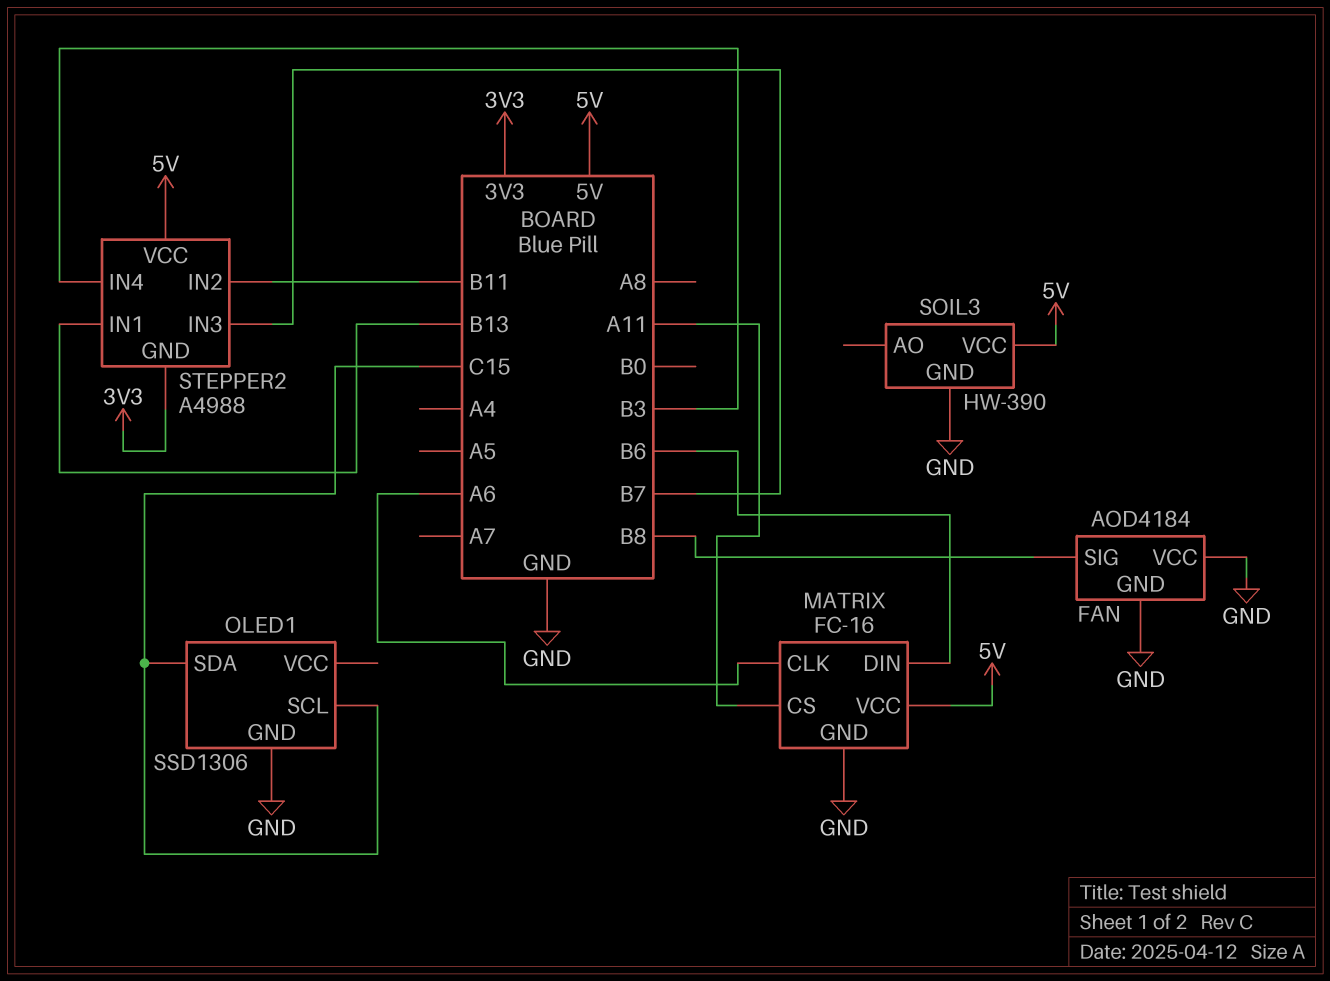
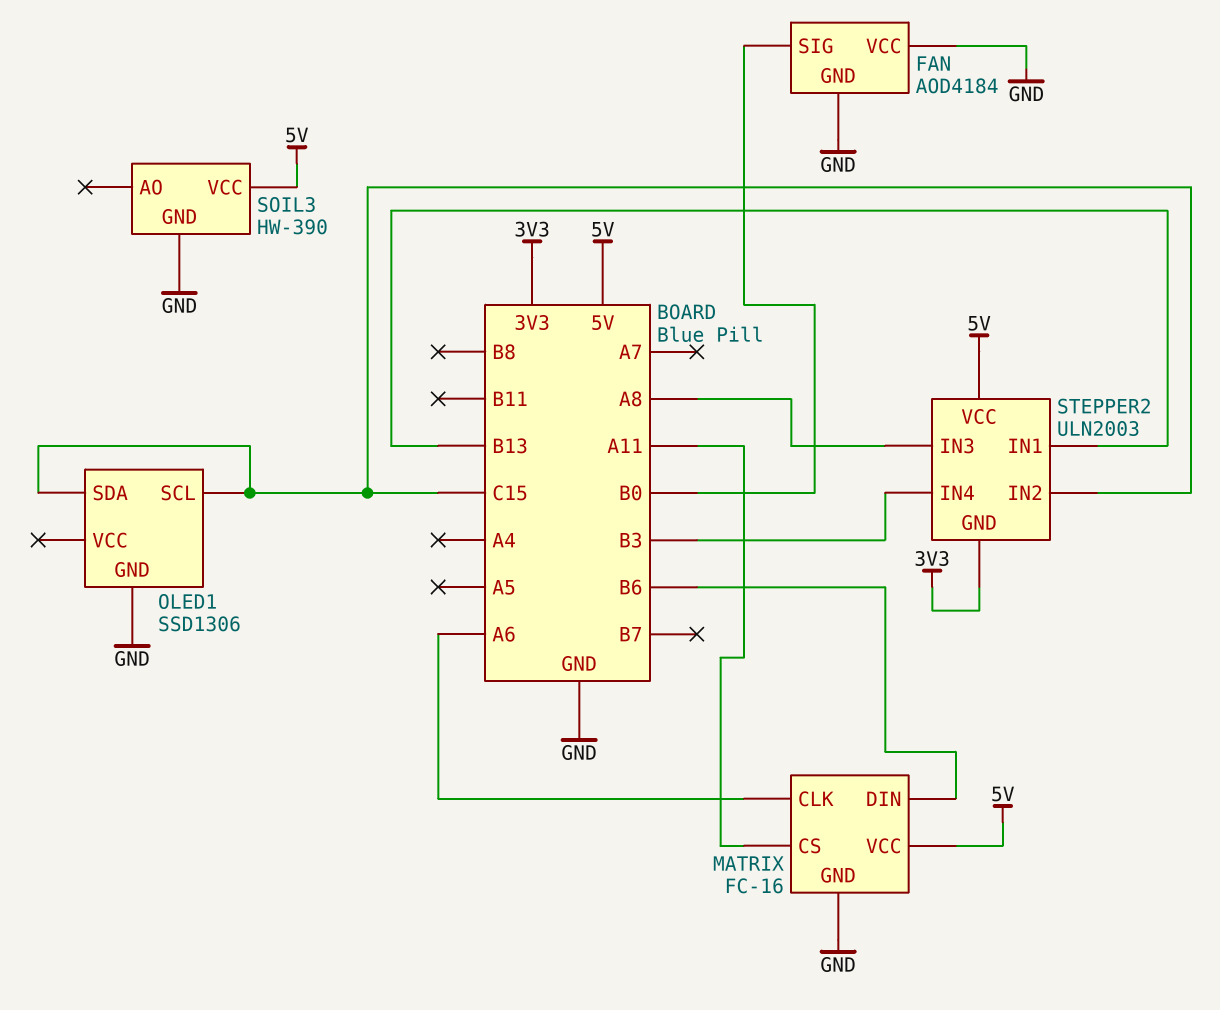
FAN pin SIG: B8 -> B0
STEPPER2: A4988 -> ULN2003
STEPPER2 pin IN2: B11 -> C15
STEPPER2 pin IN3: B7 -> A8

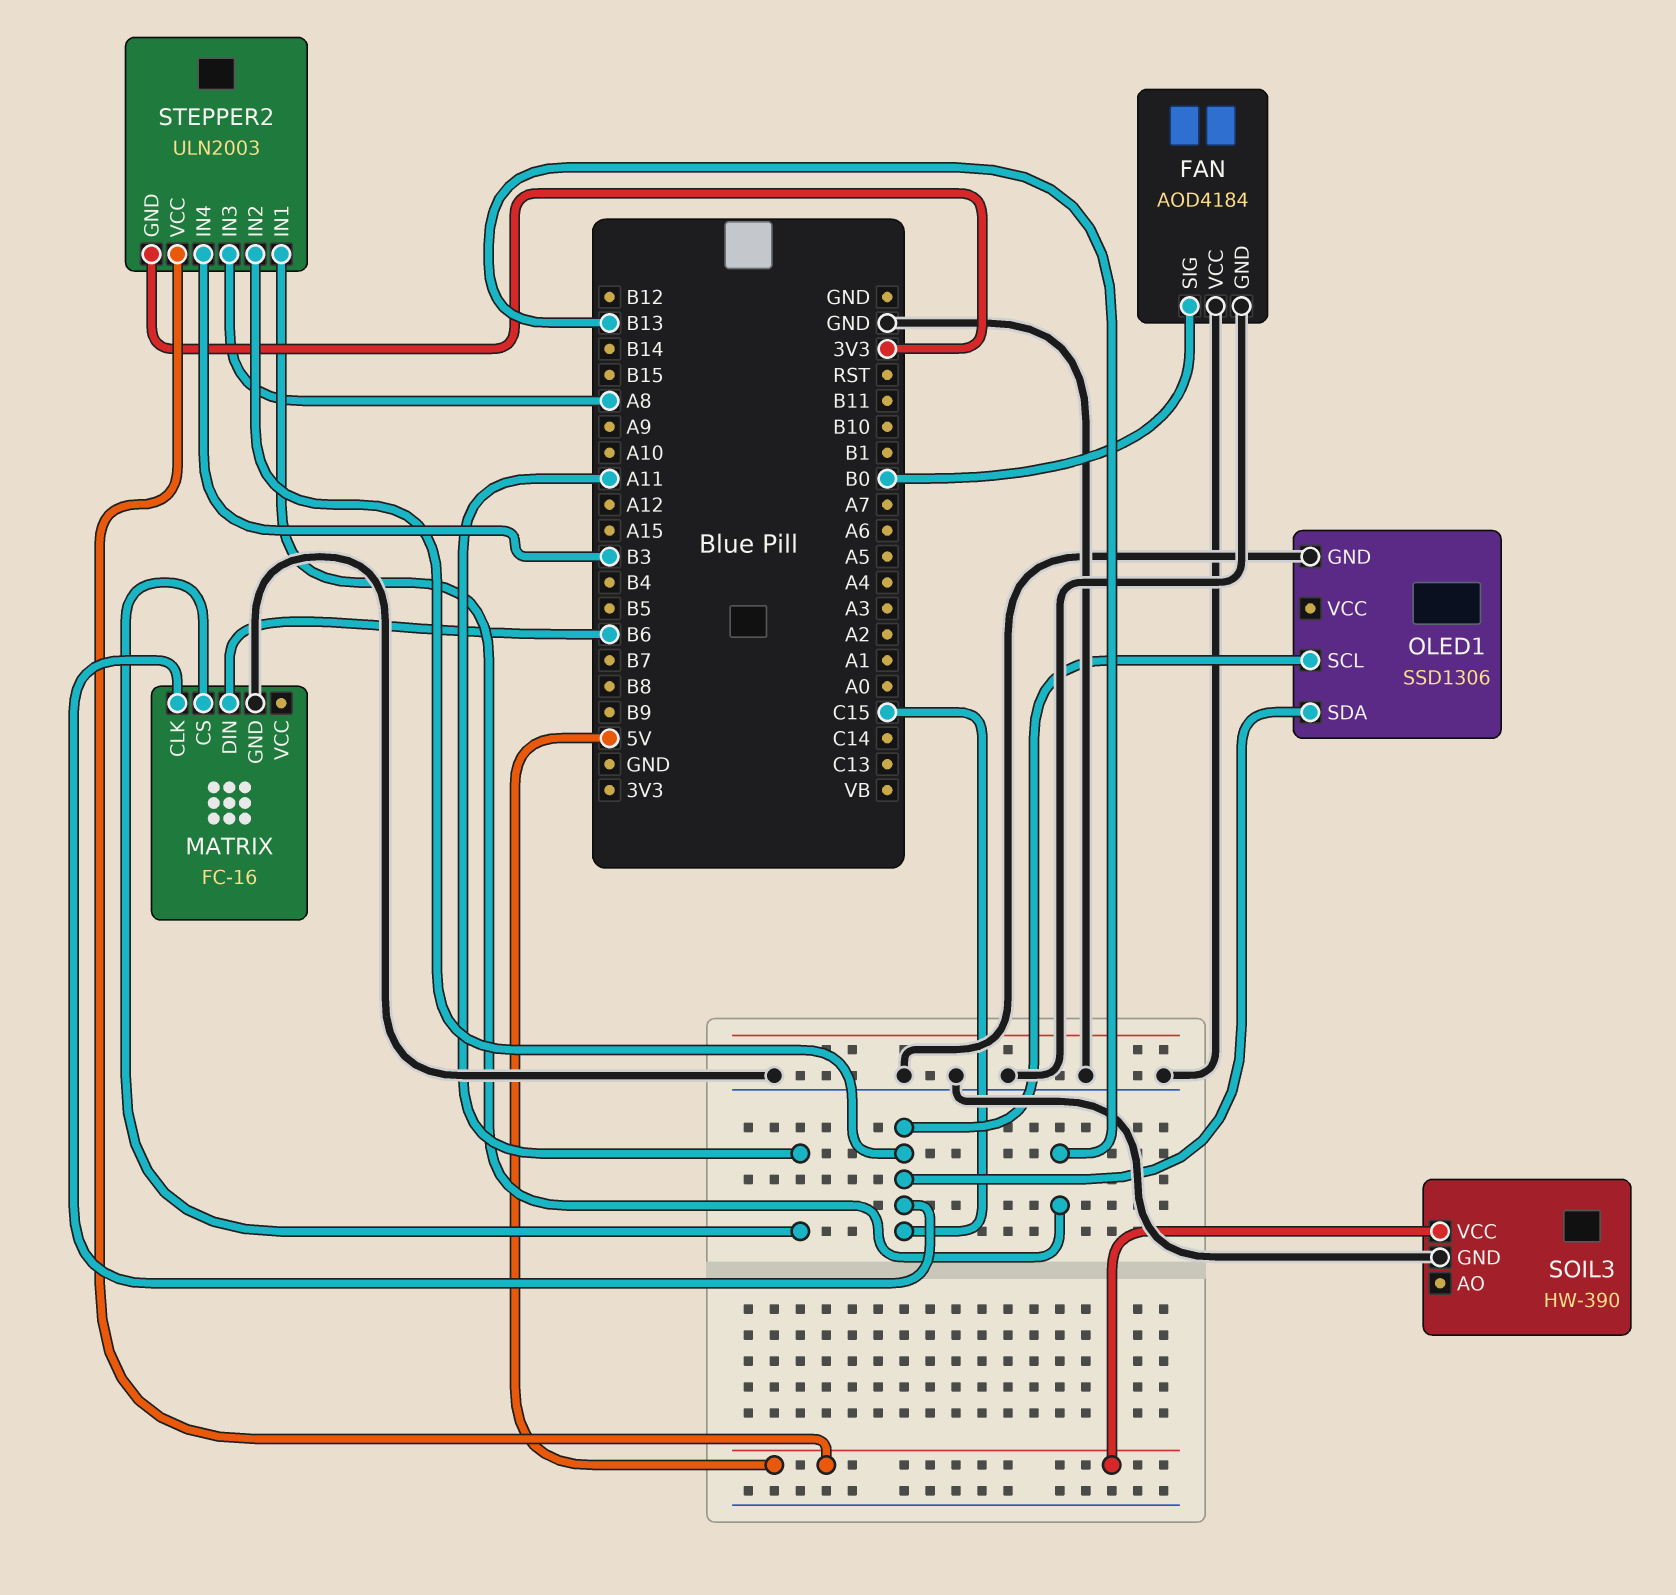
MATRIX pin CLK: A6 -> C15
MATRIX pin VCC: 5V -> none

